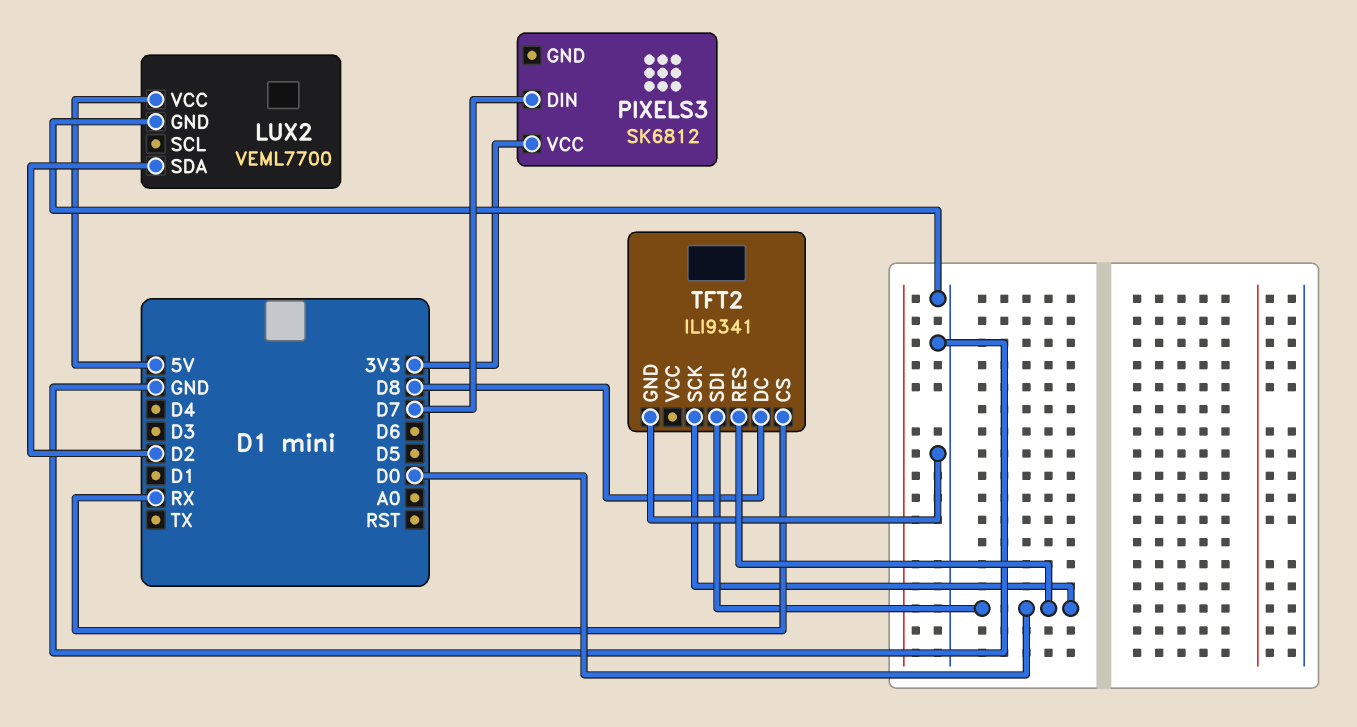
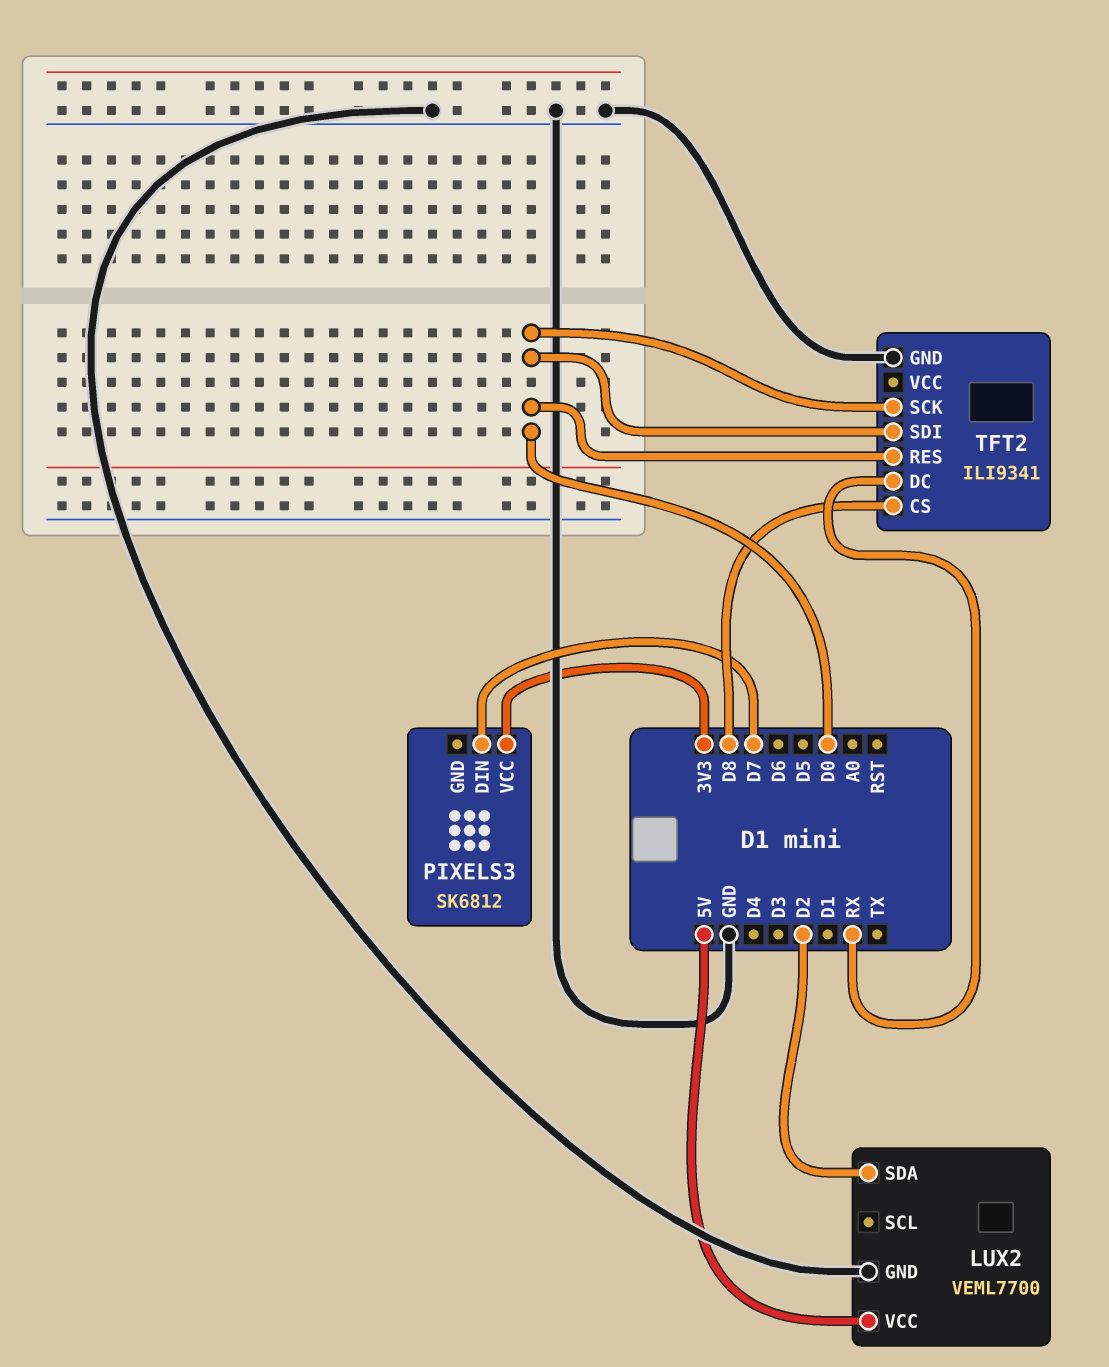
TFT2 pin CS: RX -> D8
TFT2 pin DC: D8 -> RX

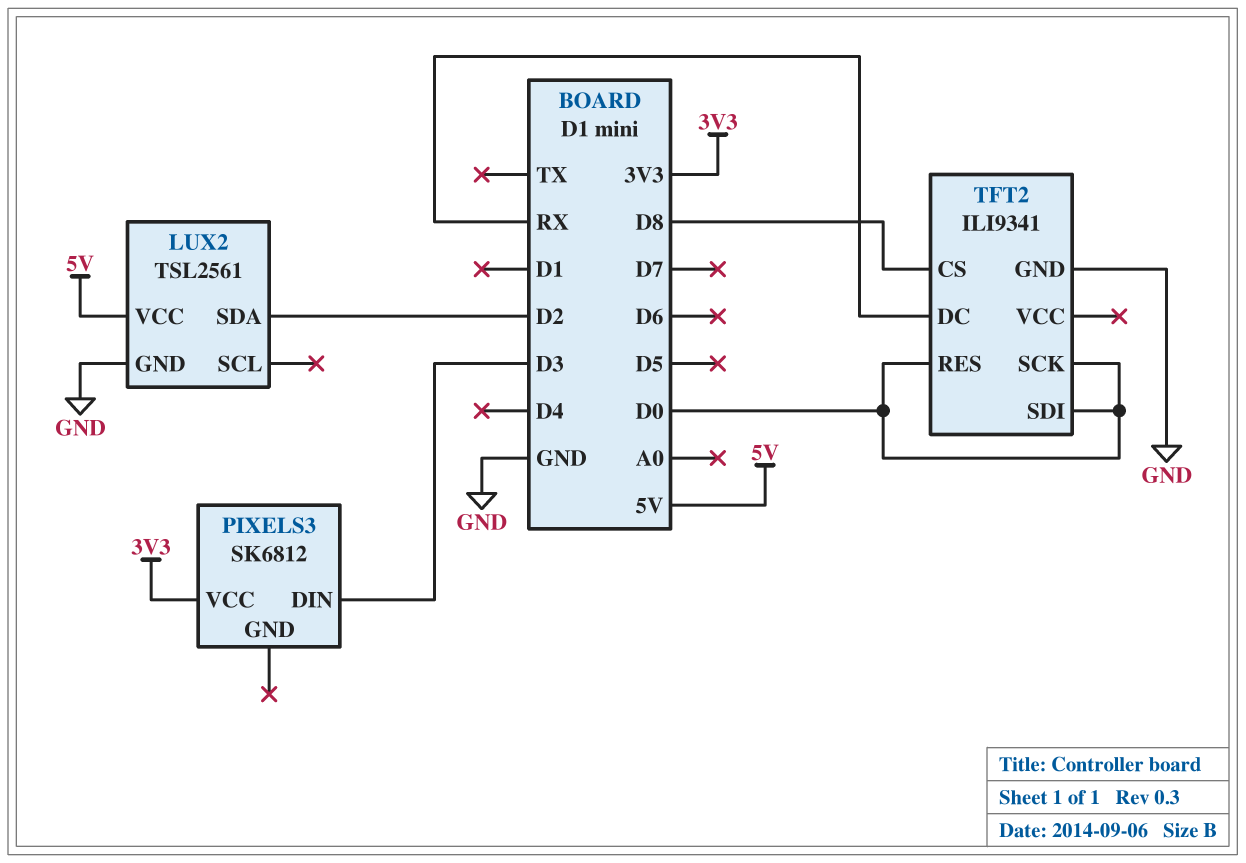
LUX2: VEML7700 -> TSL2561
PIXELS3 pin DIN: D7 -> D3

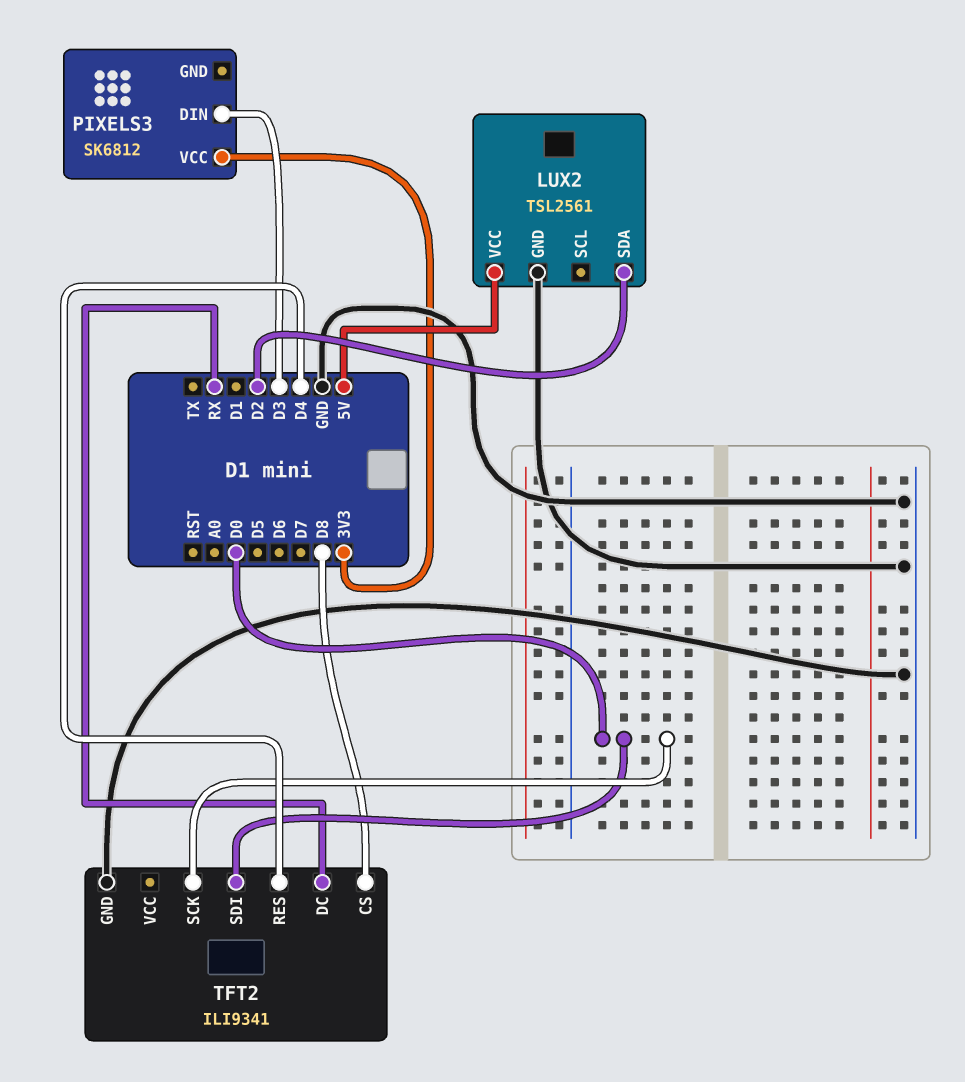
TFT2 pin RES: D0 -> D4

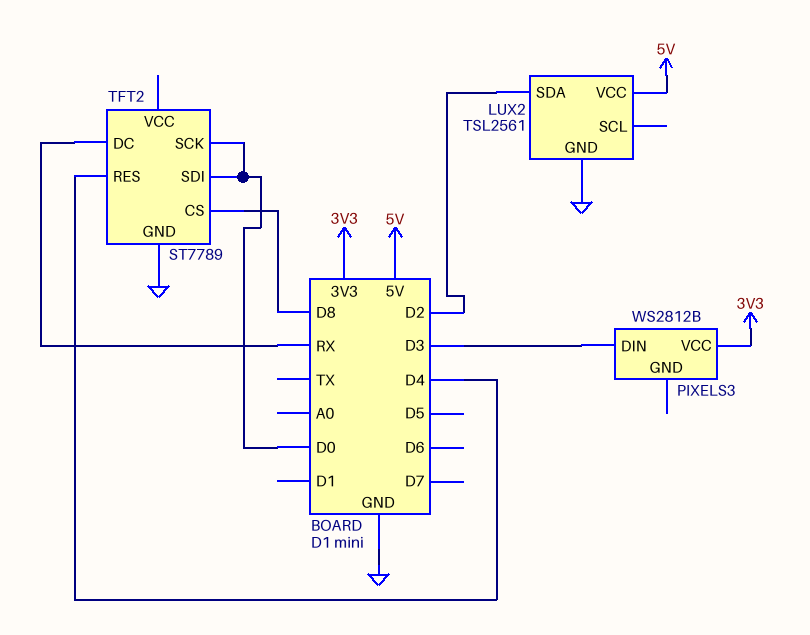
PIXELS3: SK6812 -> WS2812B
TFT2: ILI9341 -> ST7789

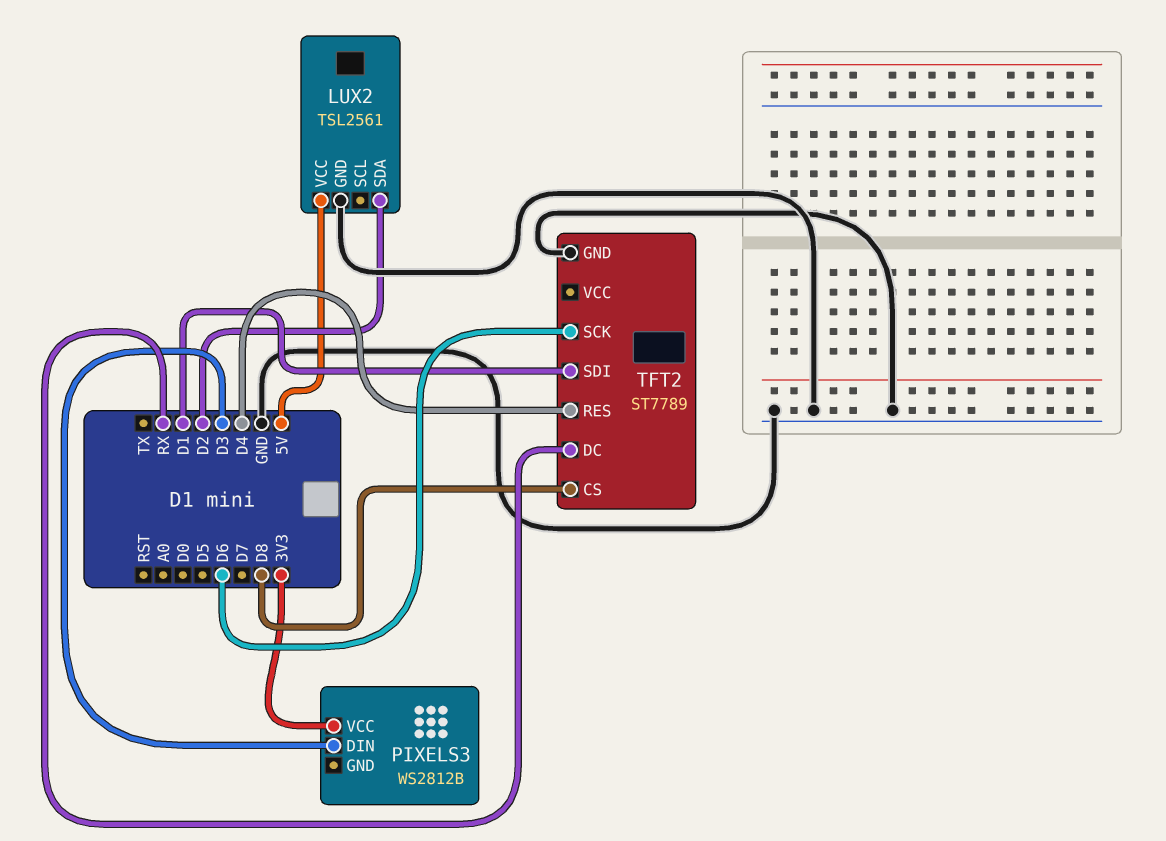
TFT2 pin SCK: D0 -> D6
TFT2 pin SDI: D0 -> D1

